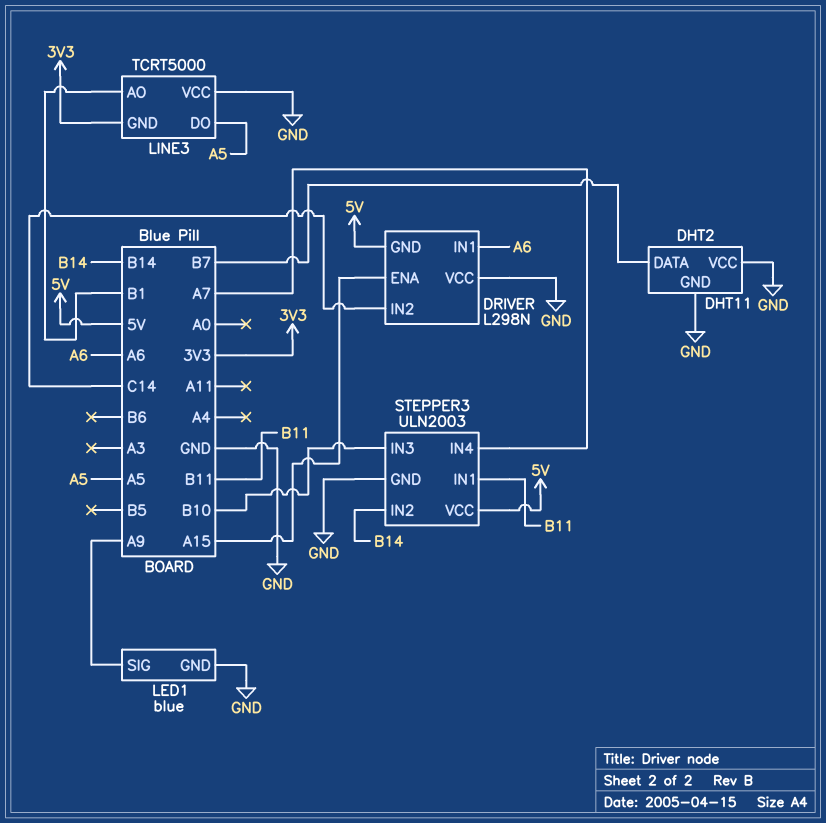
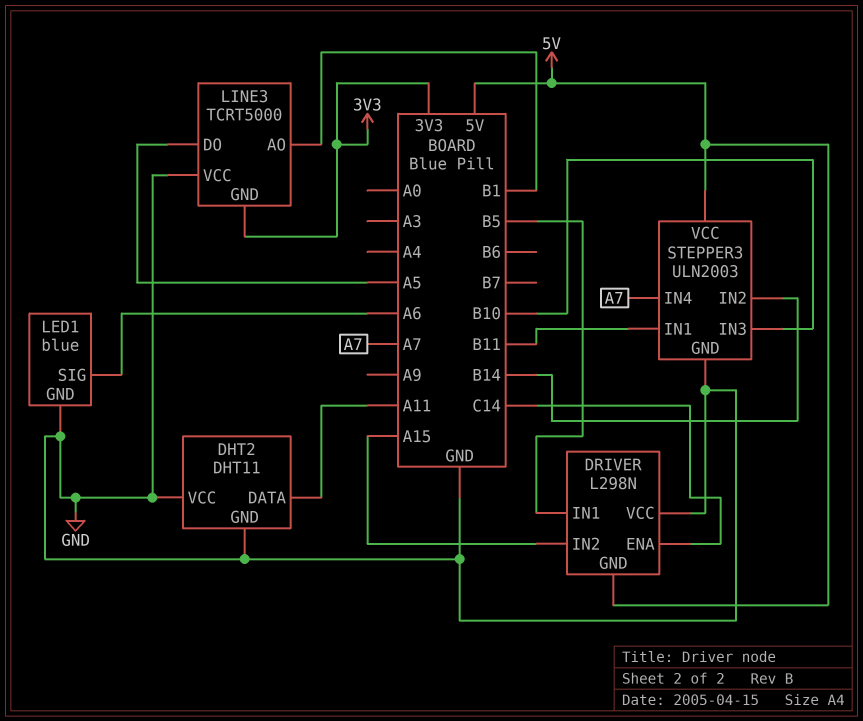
DHT2 pin DATA: B7 -> A11
DRIVER pin ENA: A15 -> C14
DRIVER pin IN1: A6 -> B5
DRIVER pin IN2: C14 -> A15
LED1 pin SIG: A9 -> A6

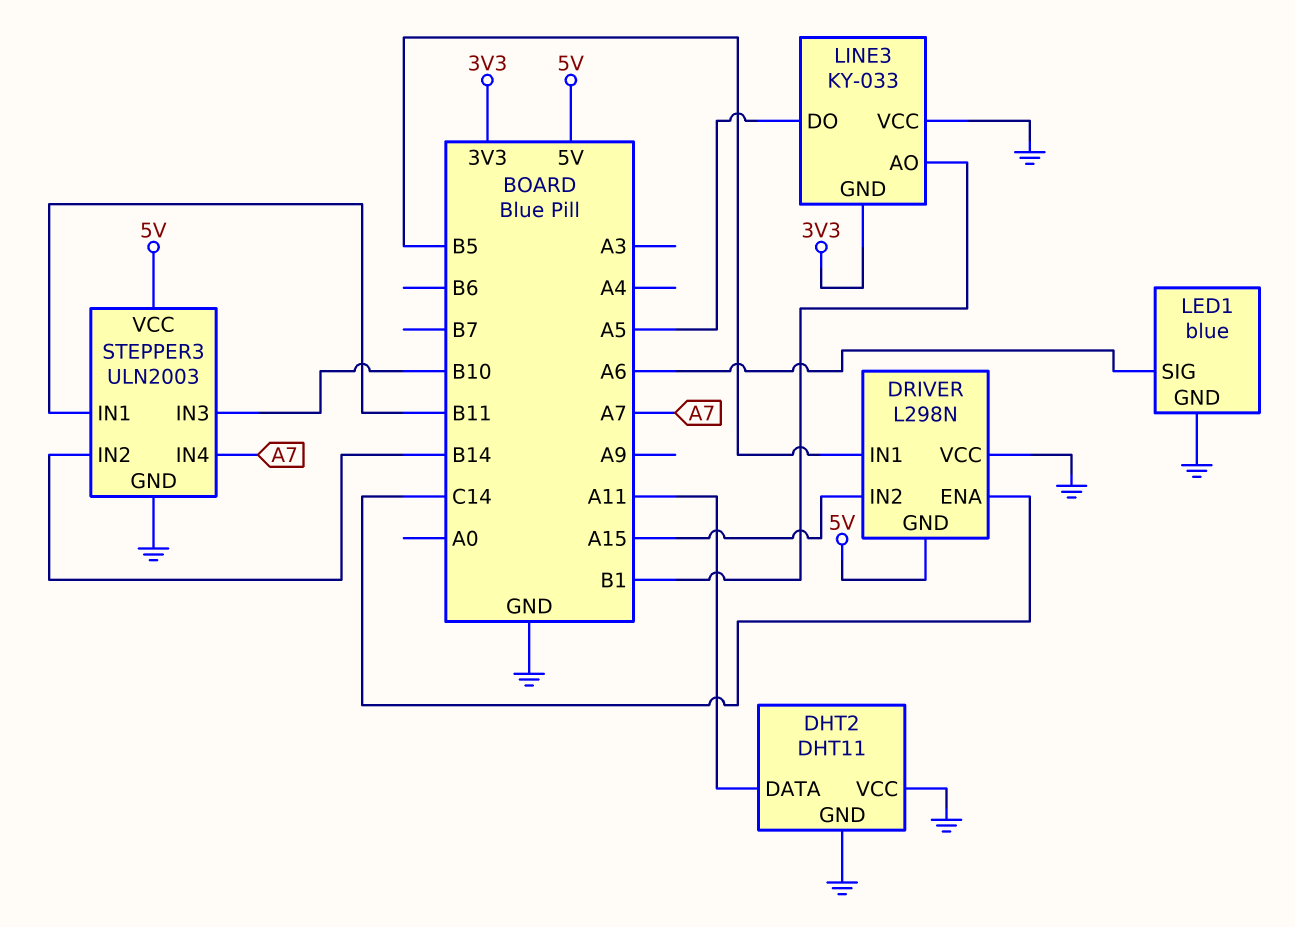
LINE3: TCRT5000 -> KY-033

